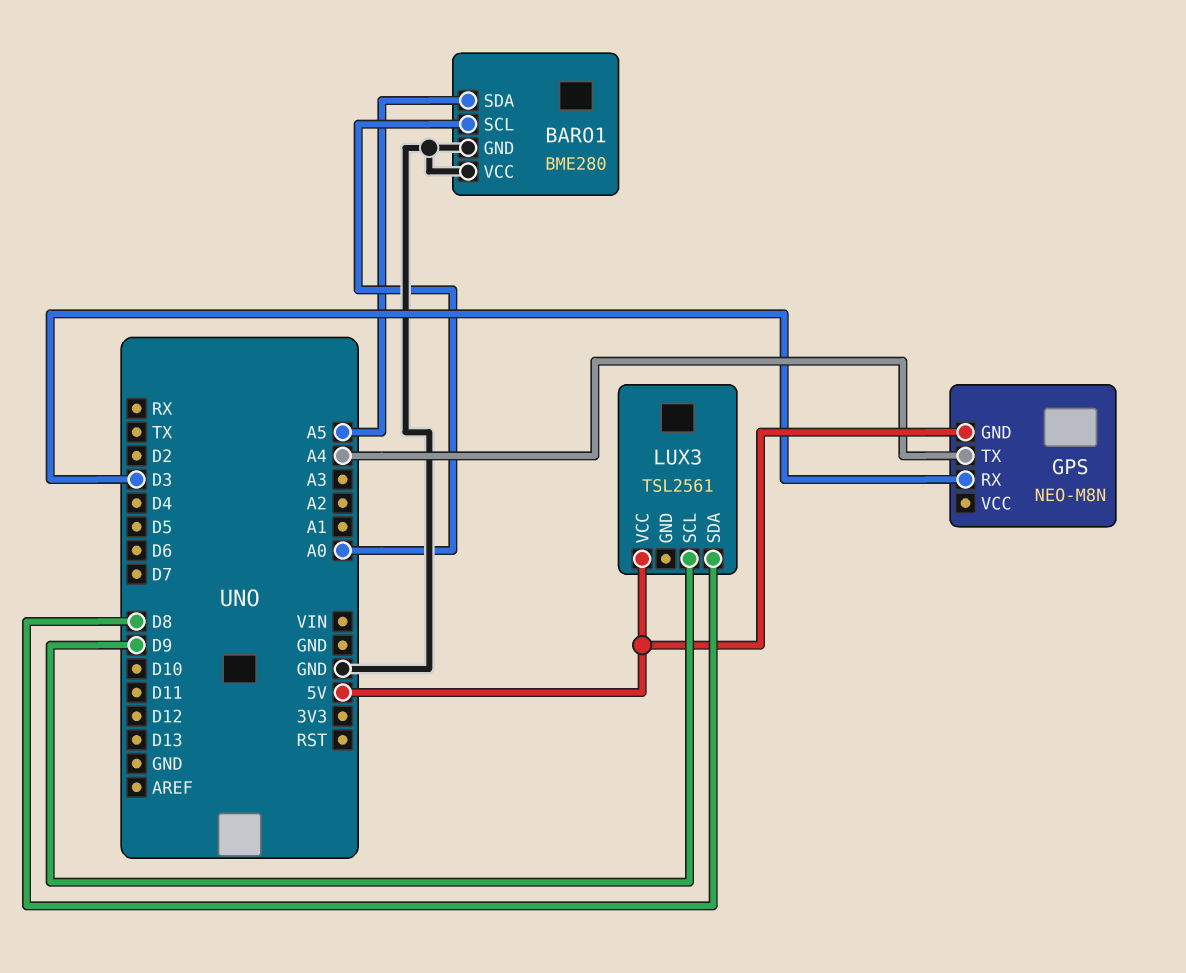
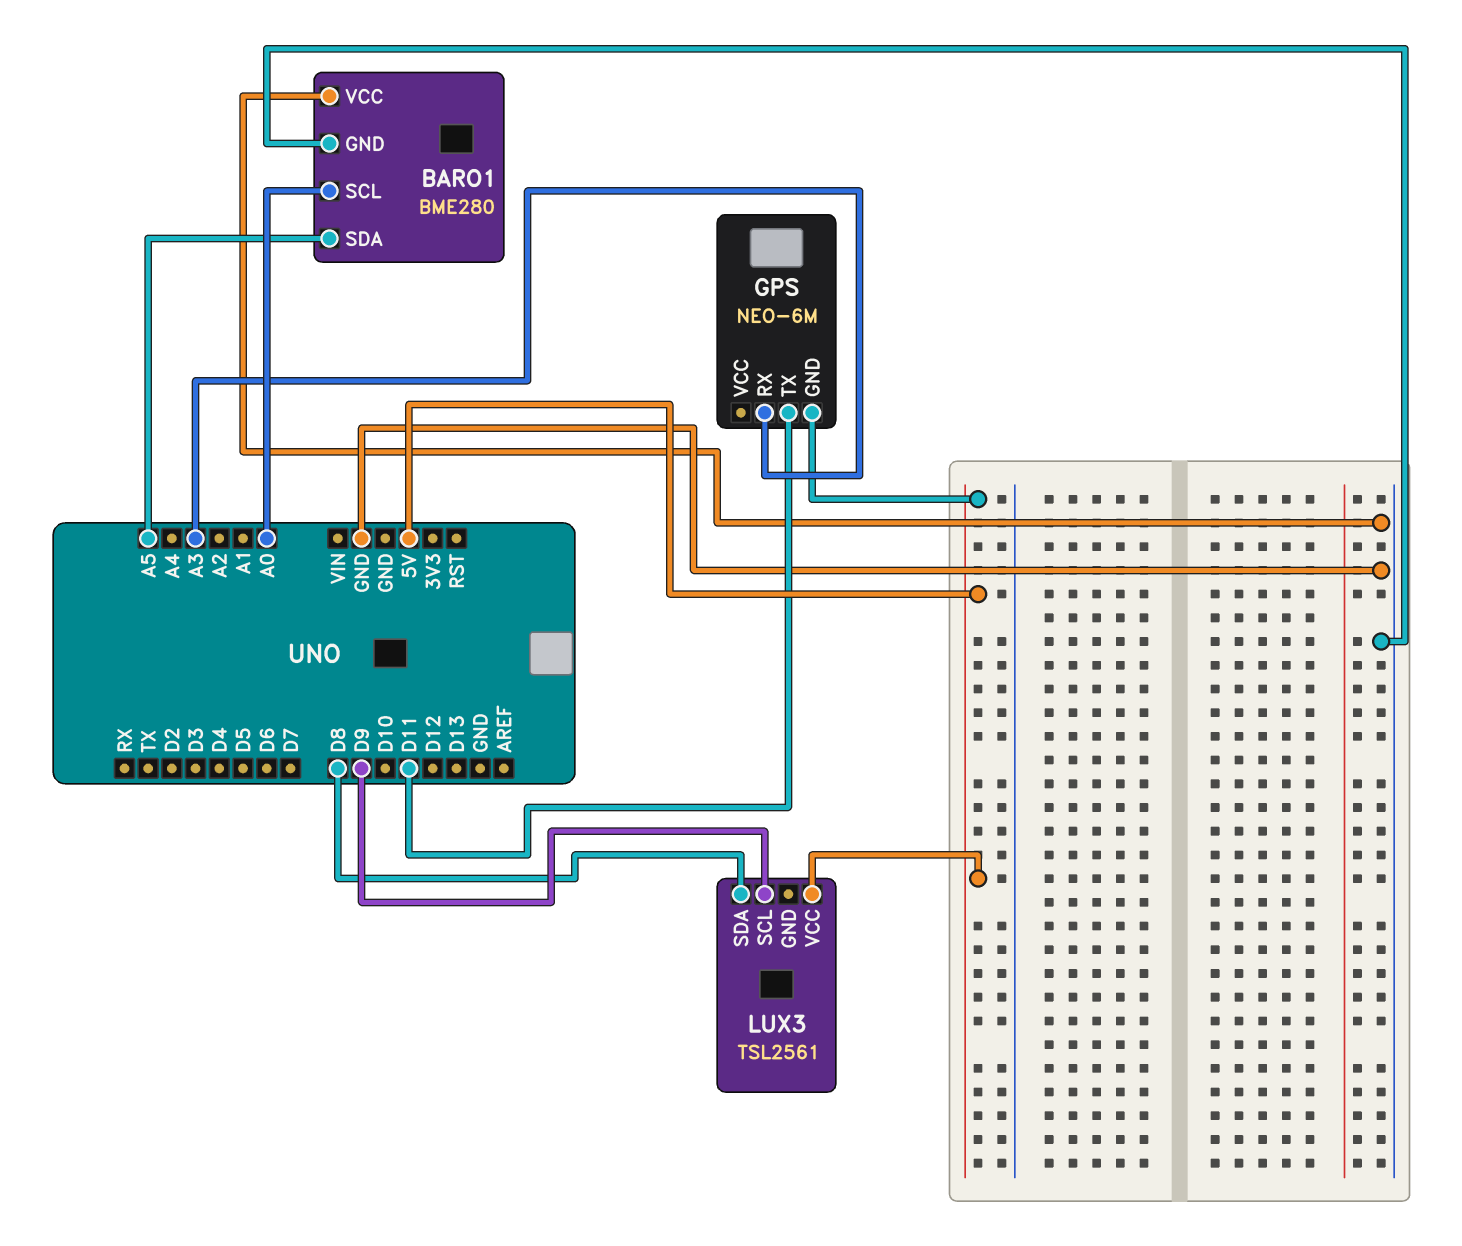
GPS: NEO-M8N -> NEO-6M
GPS pin RX: D3 -> A3
GPS pin TX: A4 -> D11

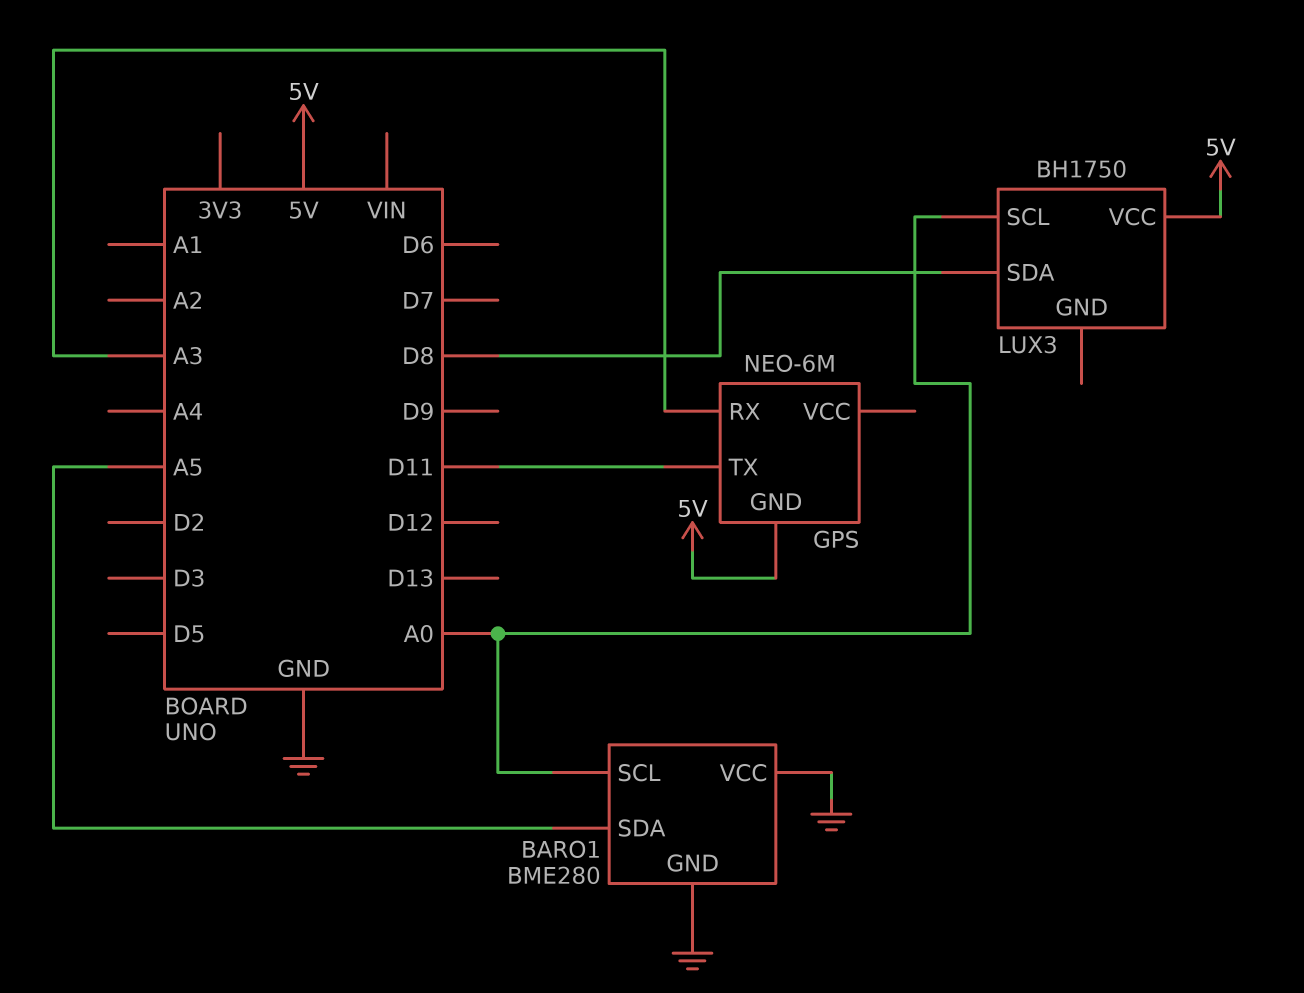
LUX3: TSL2561 -> BH1750
LUX3 pin SCL: D9 -> A0

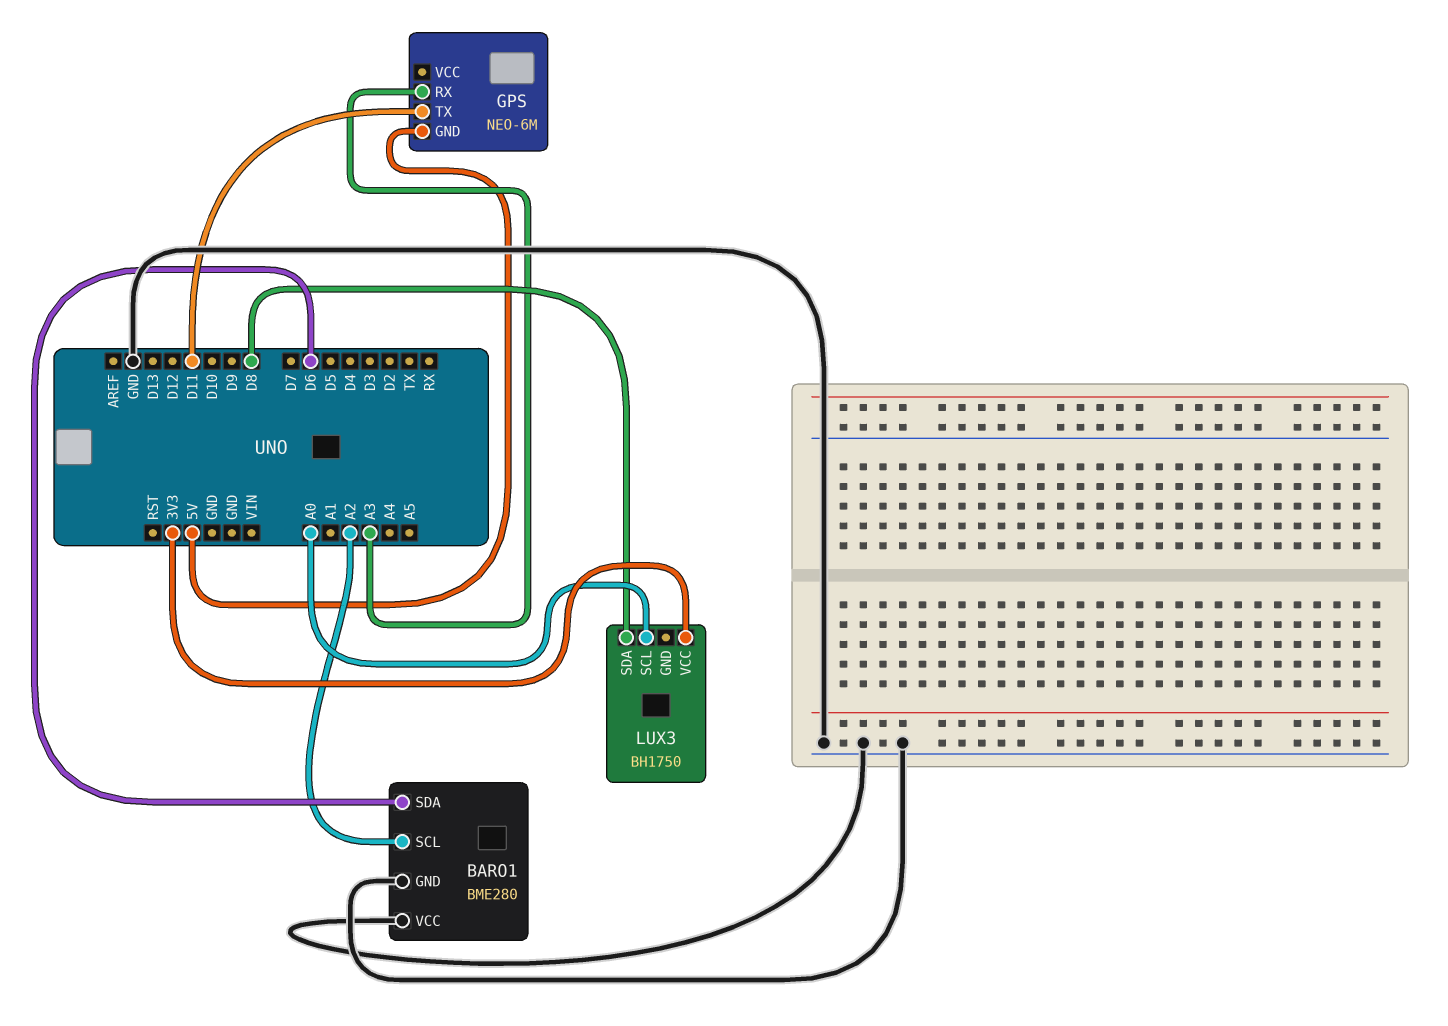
BARO1 pin SCL: A0 -> A2
BARO1 pin SDA: A5 -> D6
LUX3 pin VCC: 5V -> 3V3

